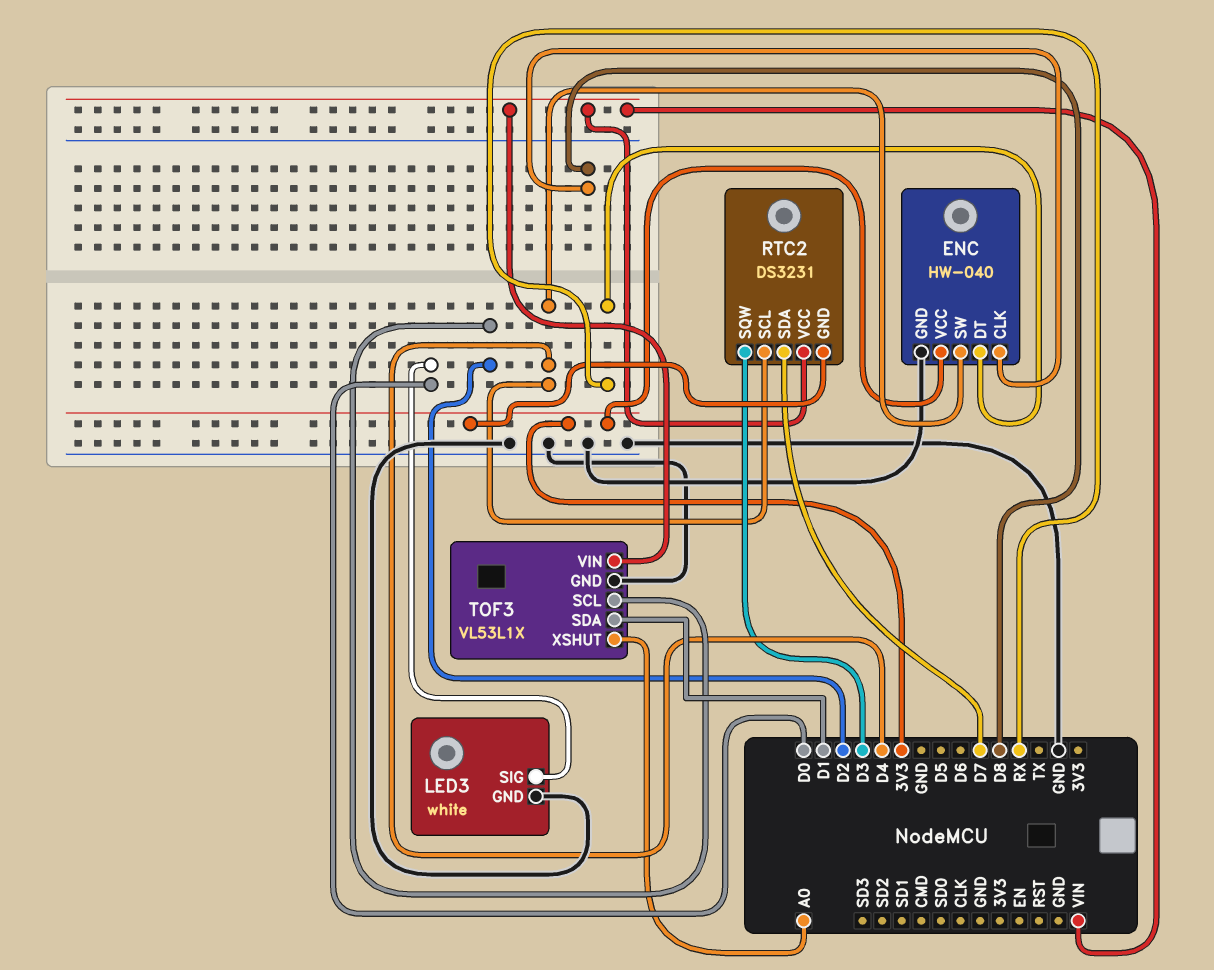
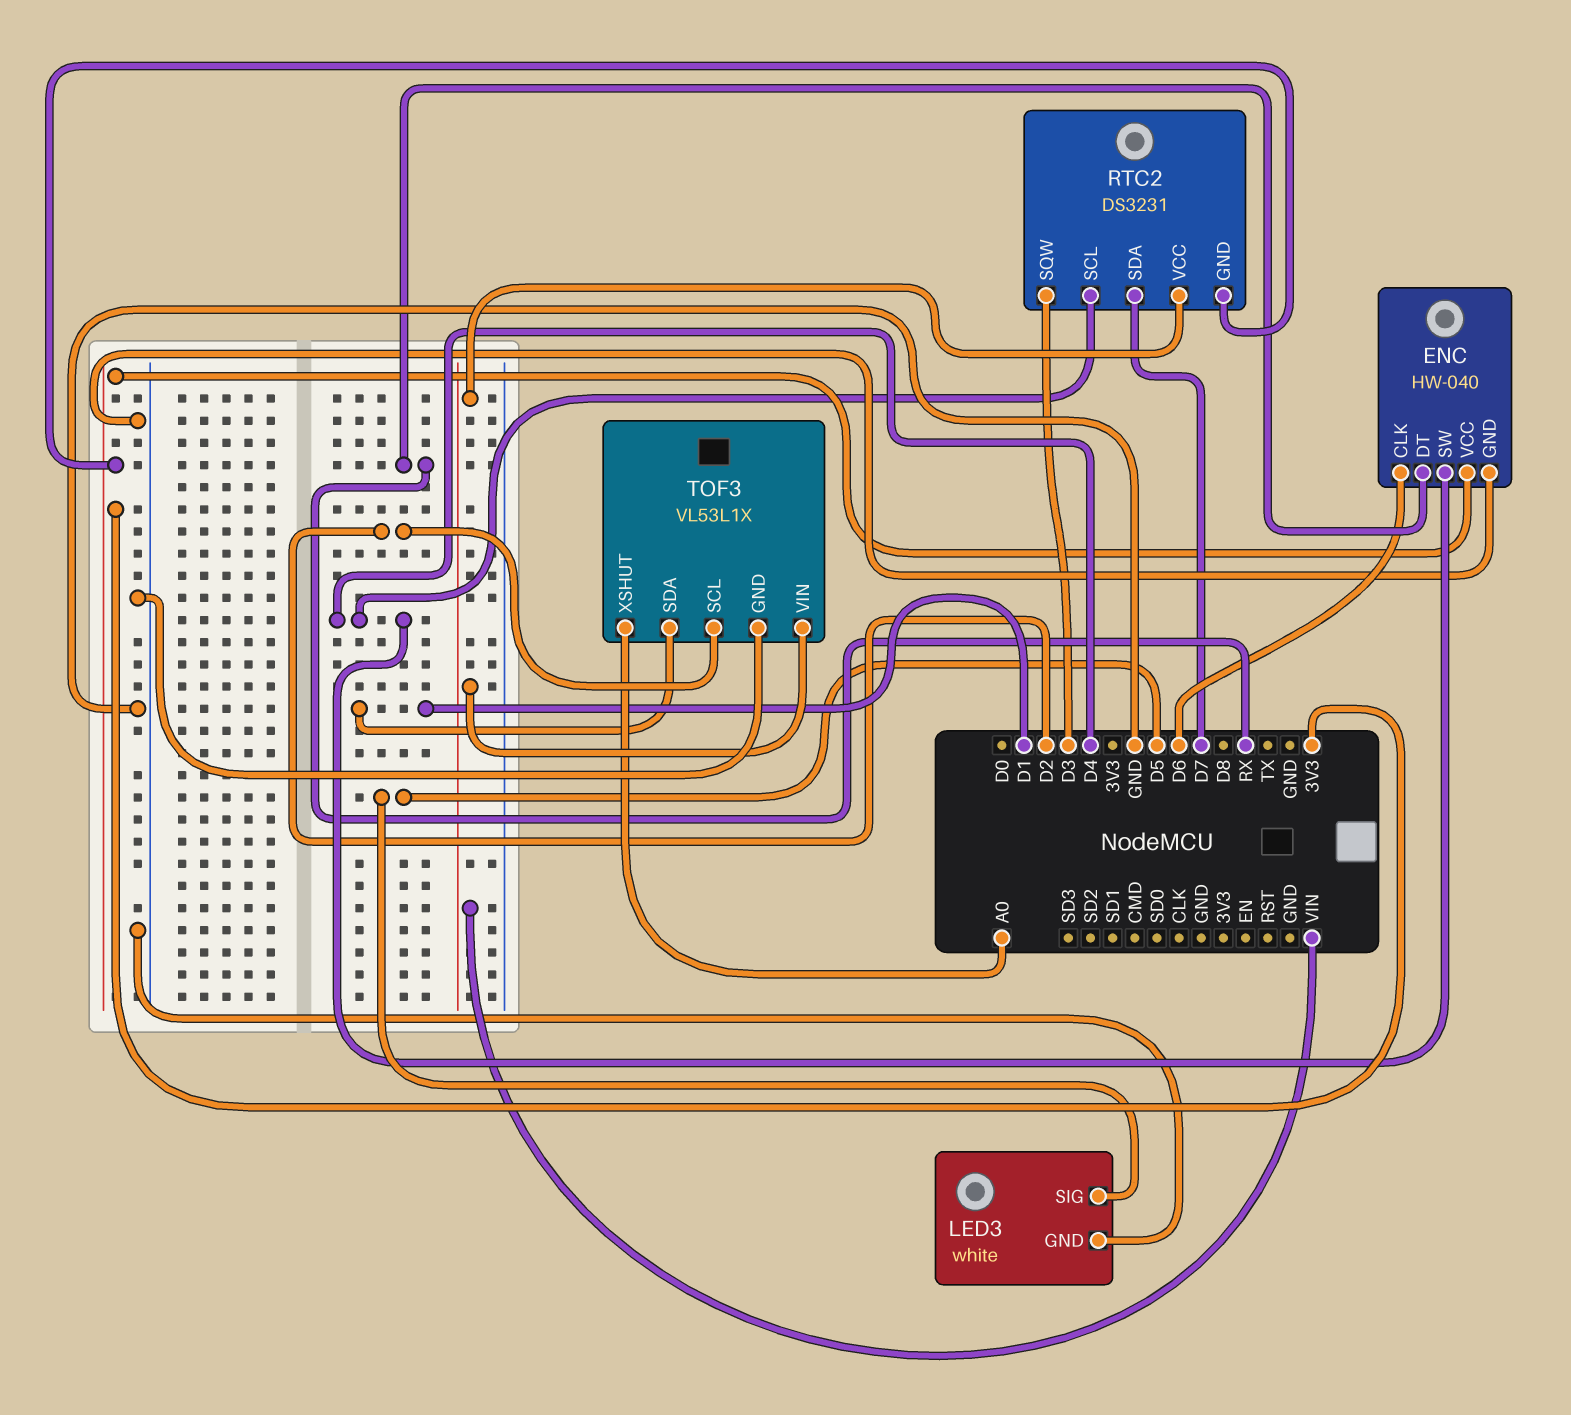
ENC pin CLK: D8 -> D6
LED3 pin SIG: D0 -> D5

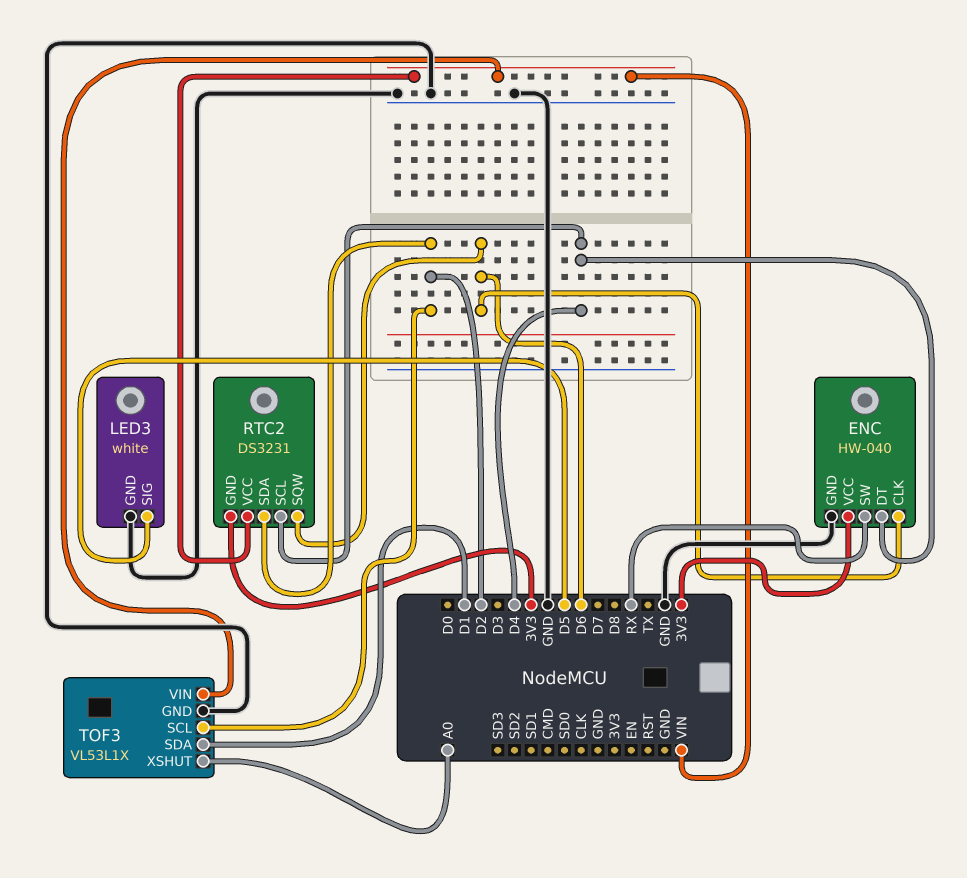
ENC pin DT: RX -> D4
ENC pin SW: D4 -> RX
RTC2 pin SDA: D7 -> D2
RTC2 pin SQW: D3 -> D6

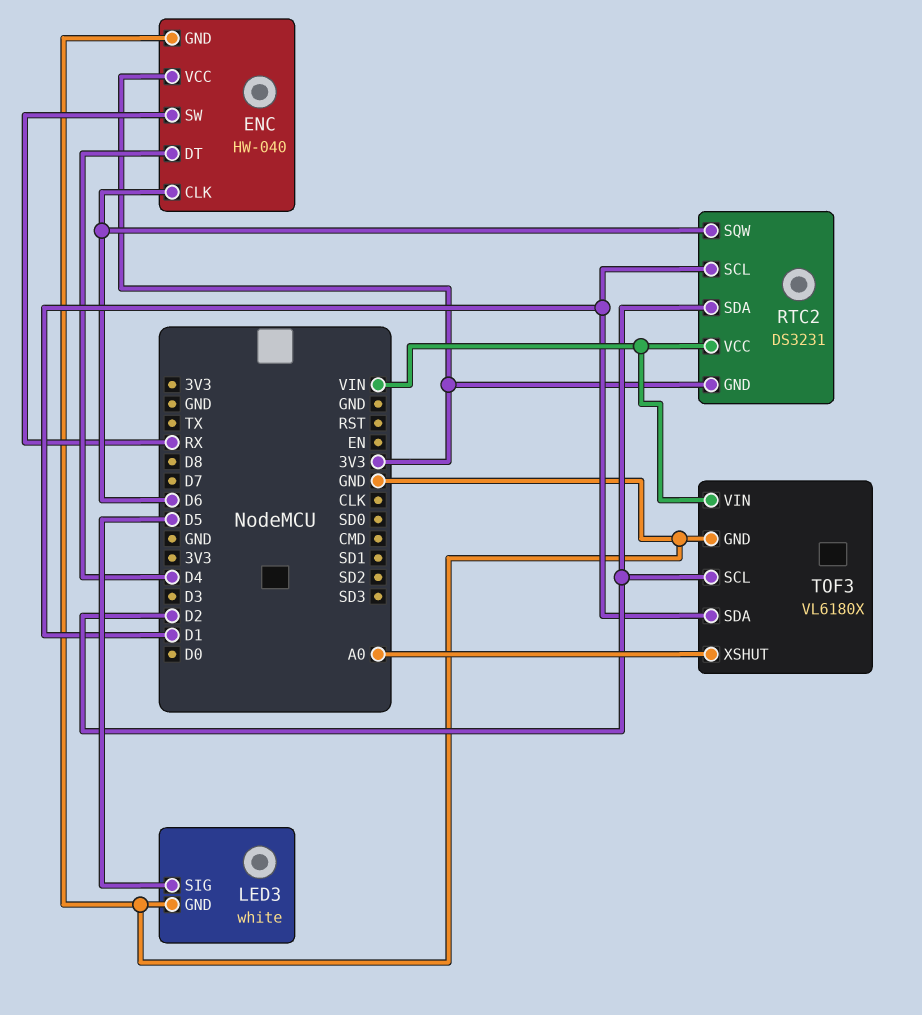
RTC2 pin SCL: D4 -> D1
TOF3: VL53L1X -> VL6180X

